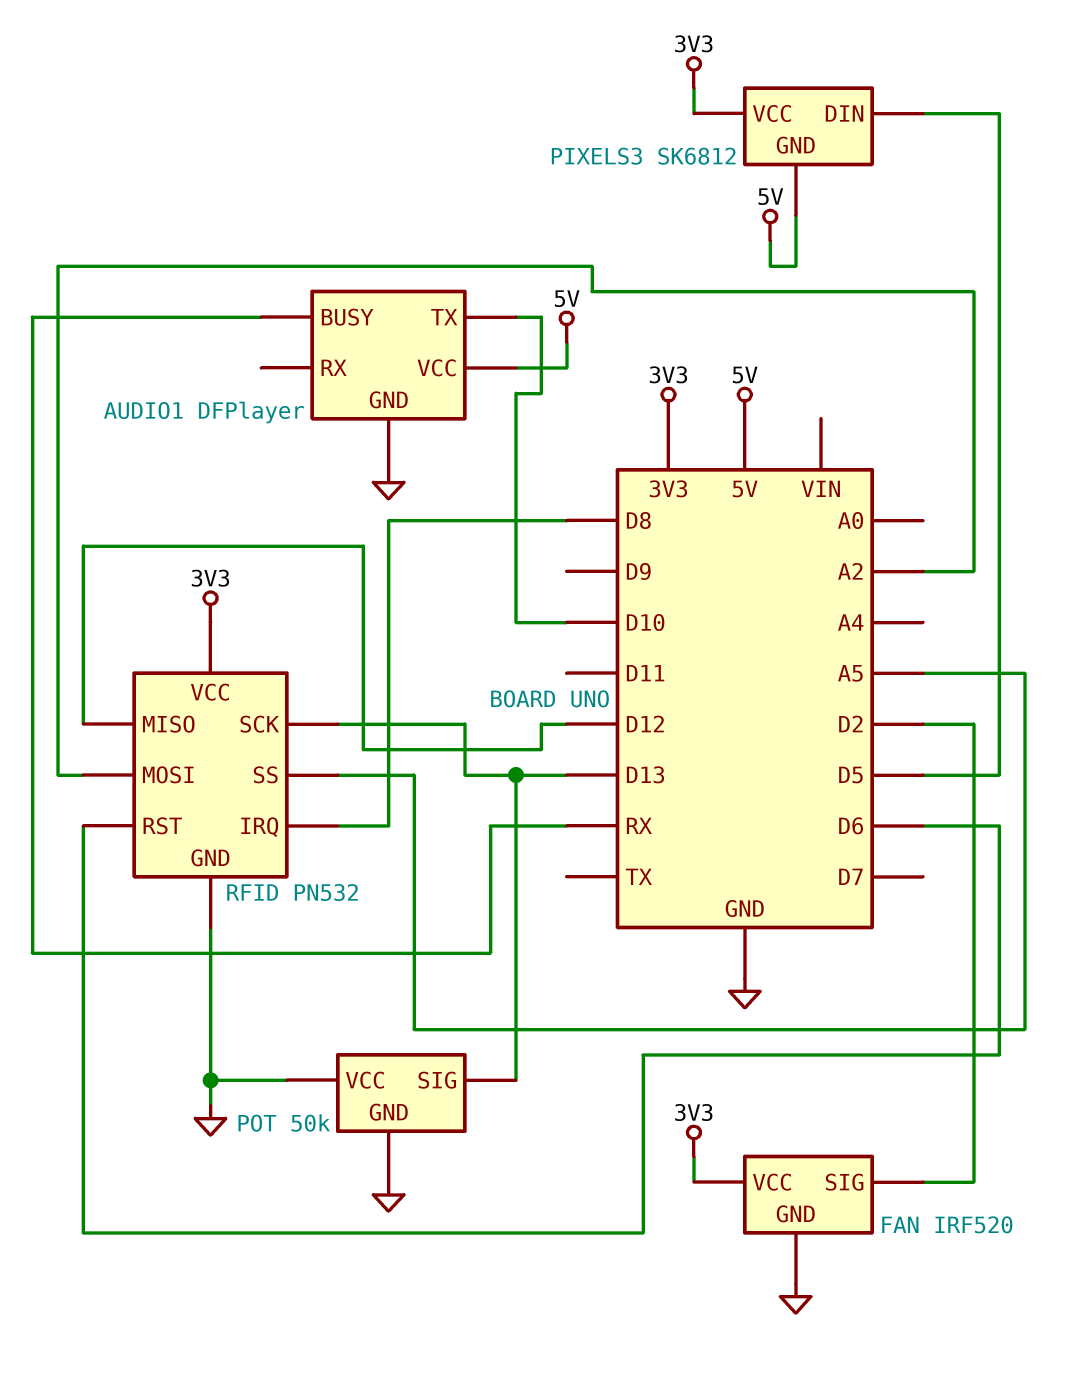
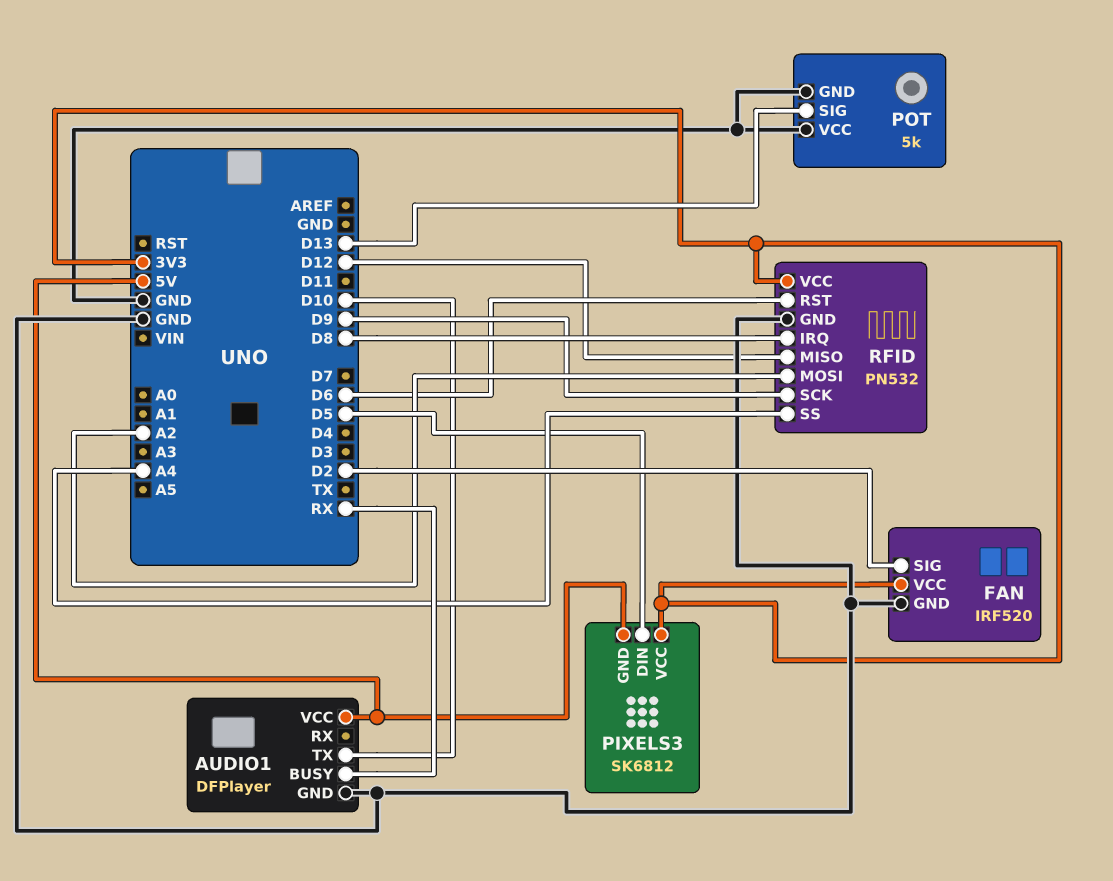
POT: 50k -> 5k
RFID pin SCK: D13 -> D9
RFID pin SS: A5 -> A4

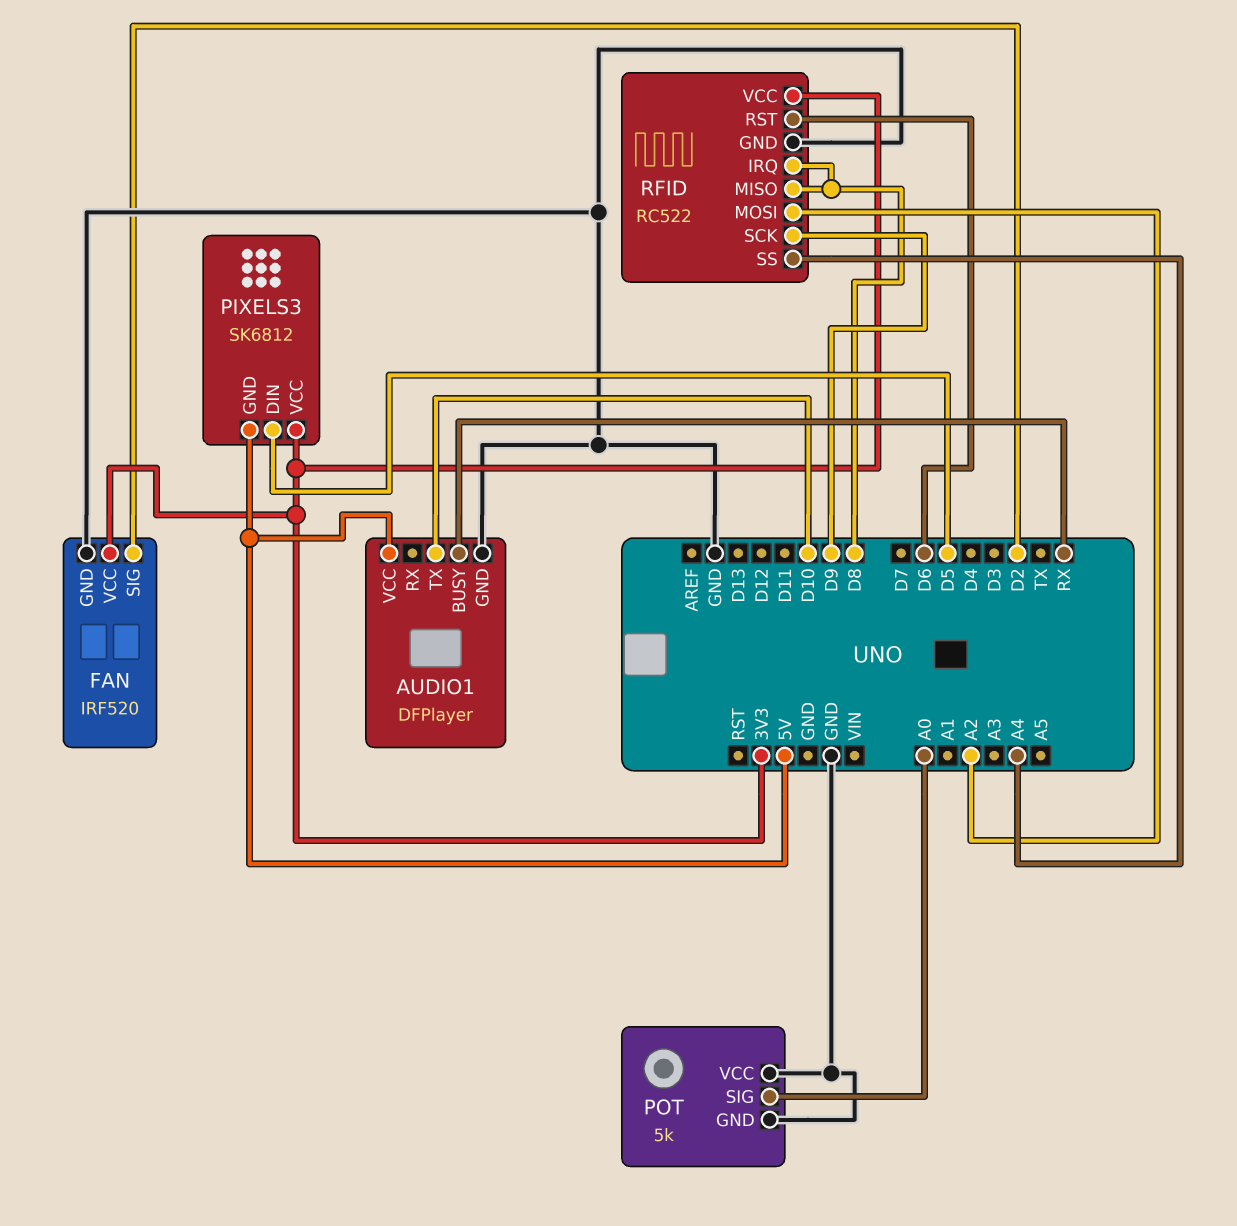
POT pin SIG: D13 -> A0
RFID: PN532 -> RC522
RFID pin MISO: D12 -> D8

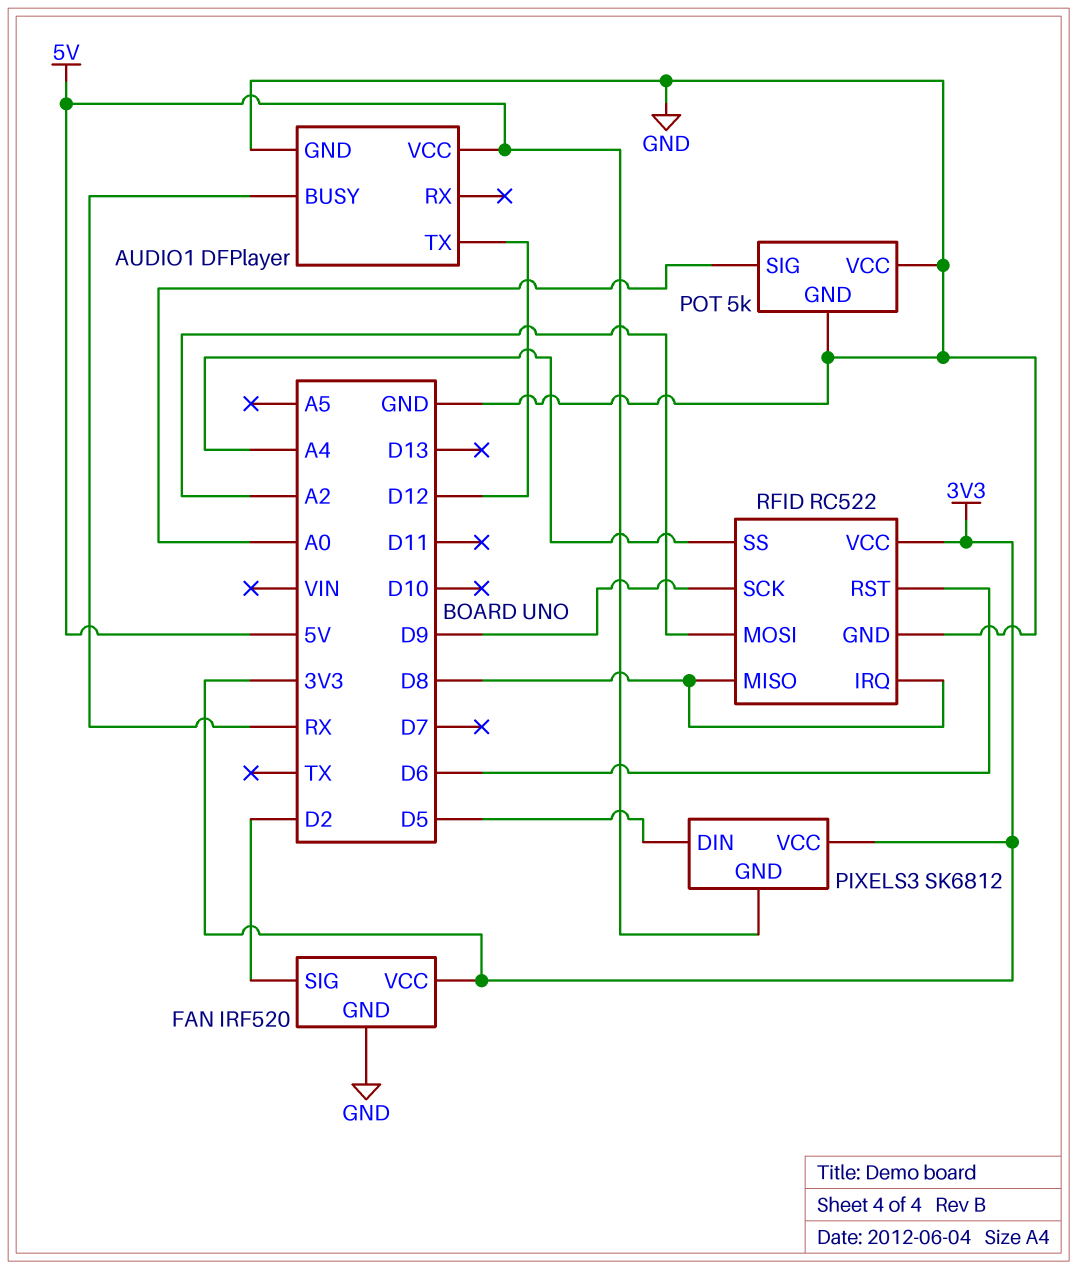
AUDIO1 pin TX: D10 -> D12

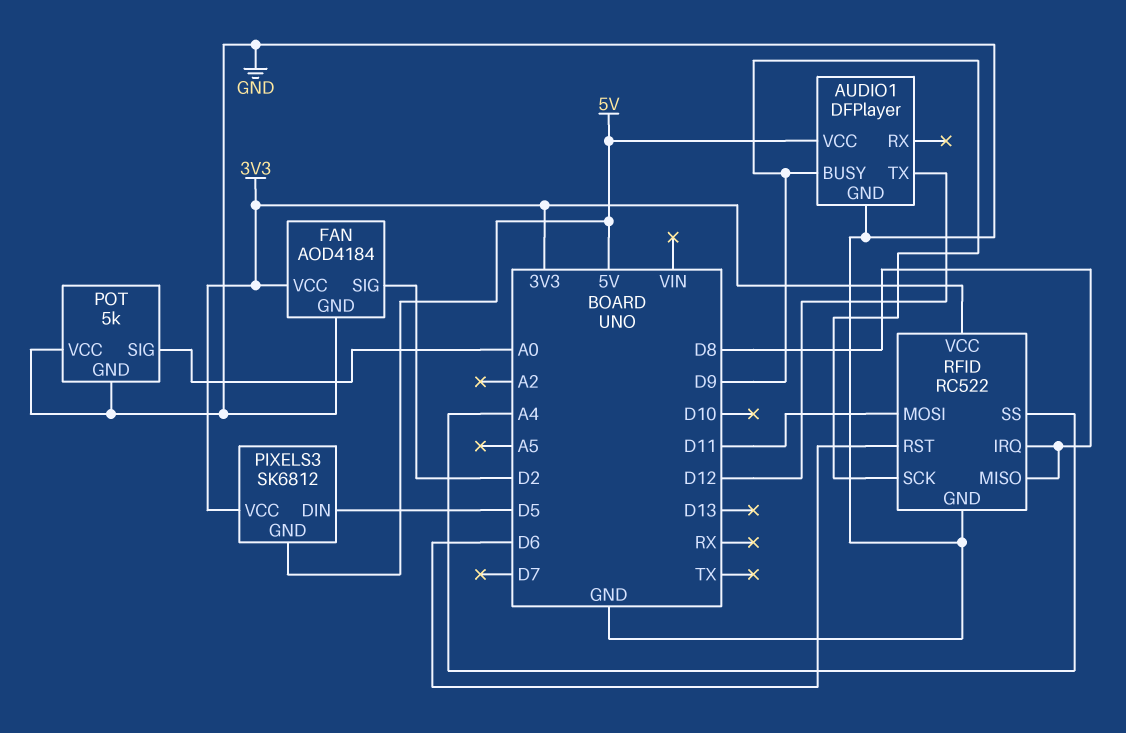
AUDIO1 pin BUSY: RX -> D9
FAN: IRF520 -> AOD4184
RFID pin MOSI: A2 -> D11

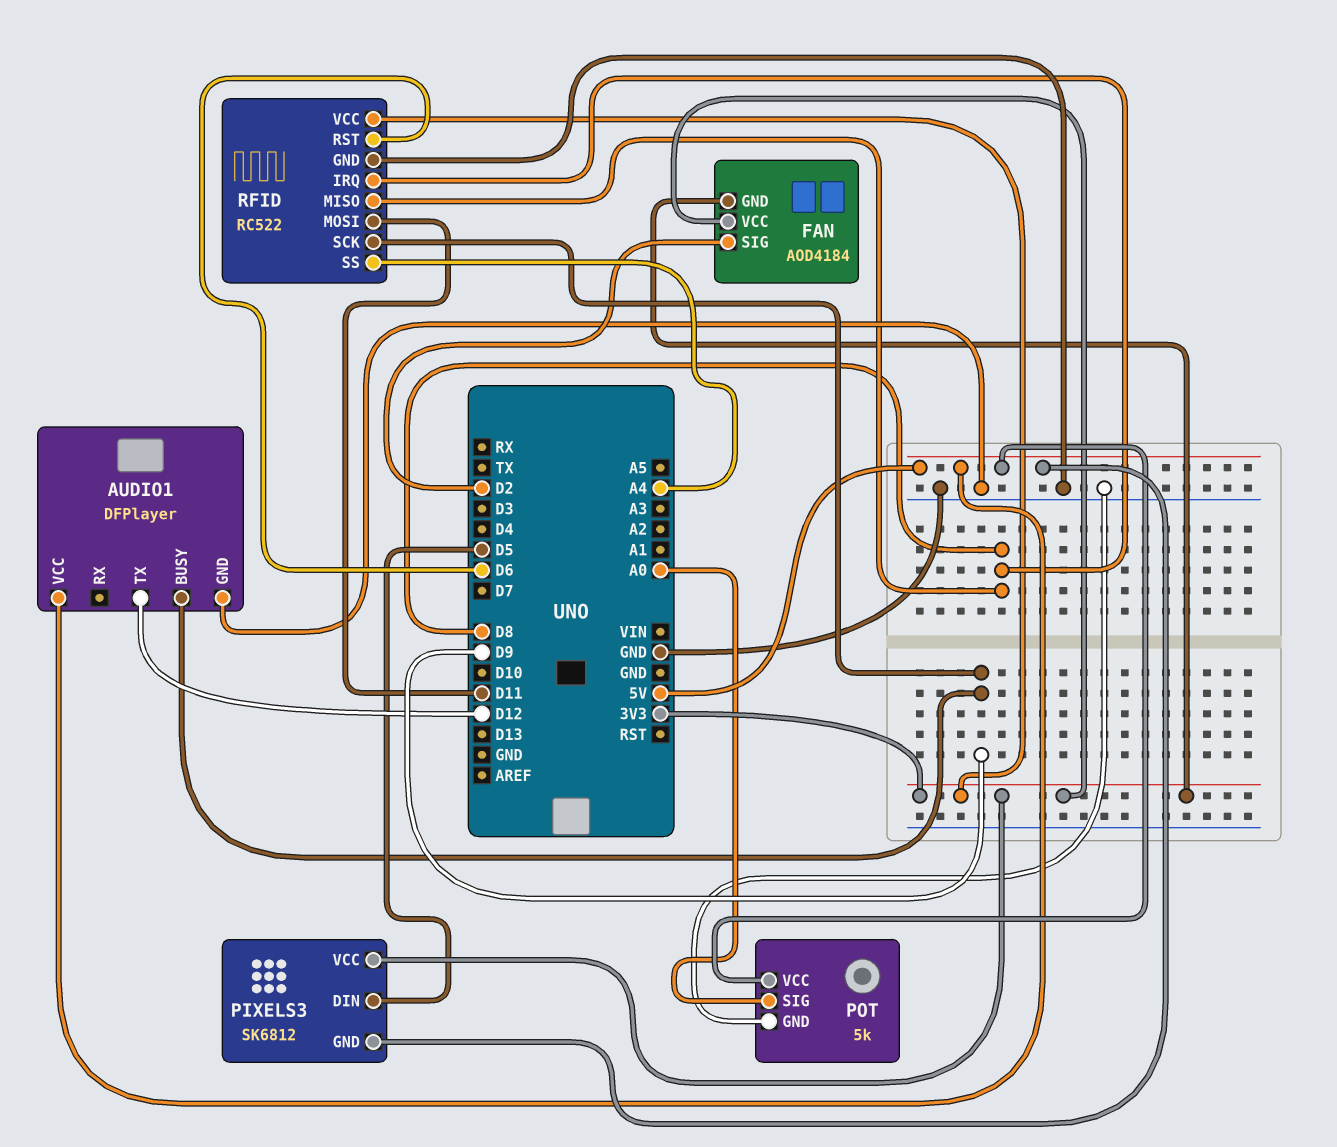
FAN pin GND: GND -> 3V3
POT pin VCC: GND -> 5V

